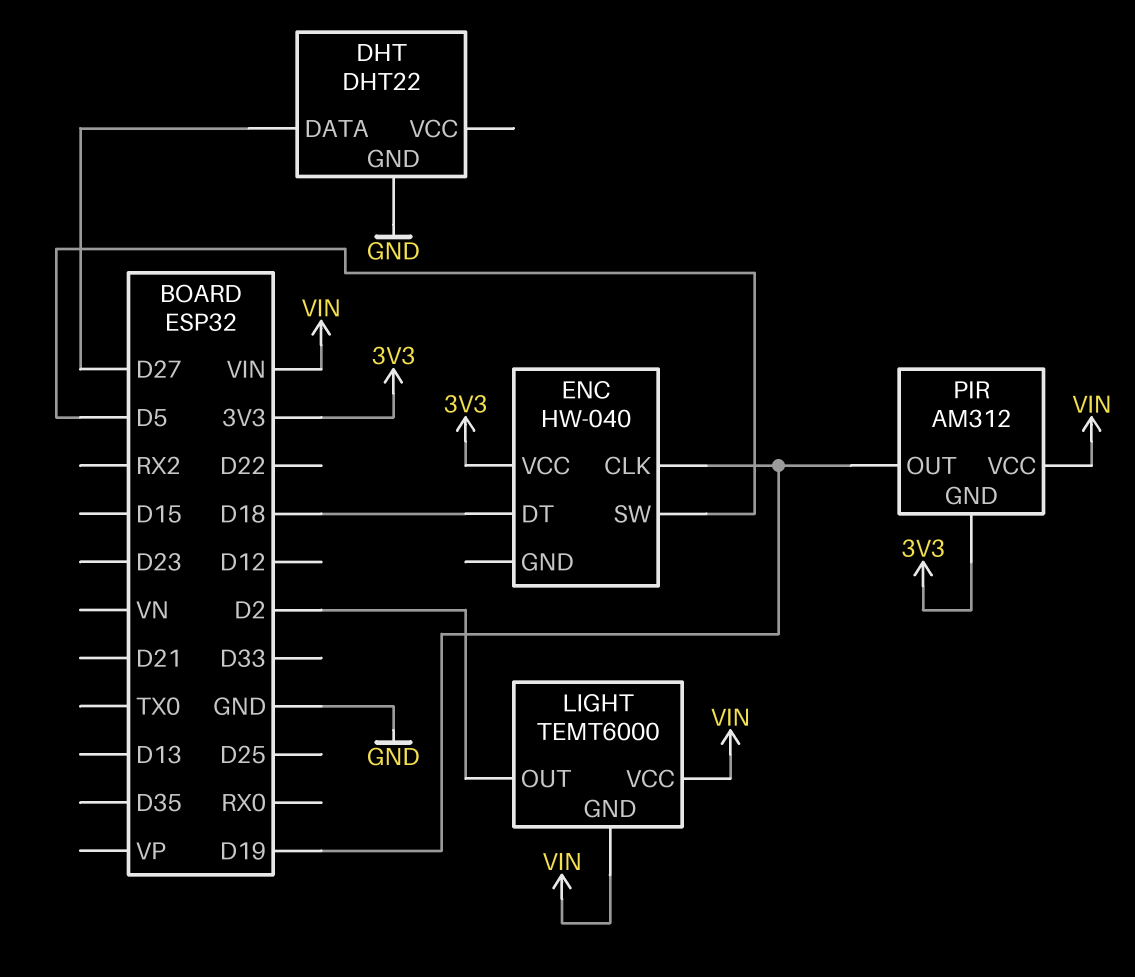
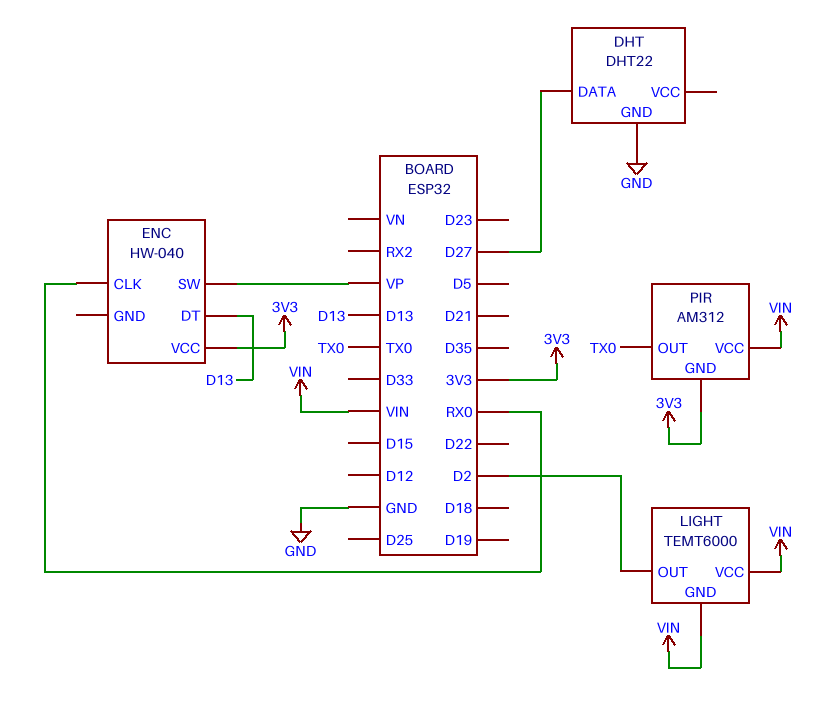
ENC pin CLK: D19 -> RX0
ENC pin DT: D18 -> D13
ENC pin SW: D5 -> VP
PIR pin OUT: D19 -> TX0

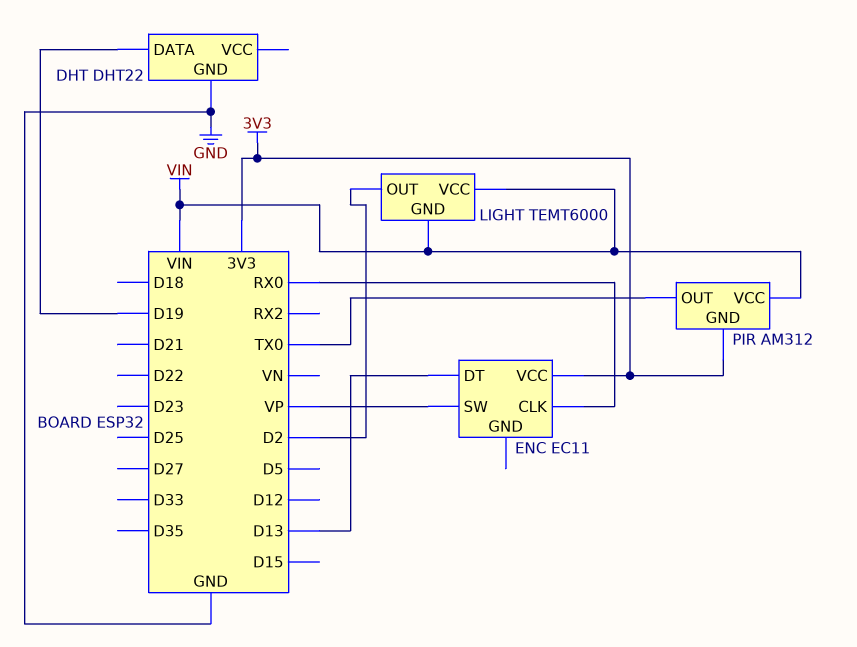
DHT pin DATA: D27 -> D19
ENC: HW-040 -> EC11

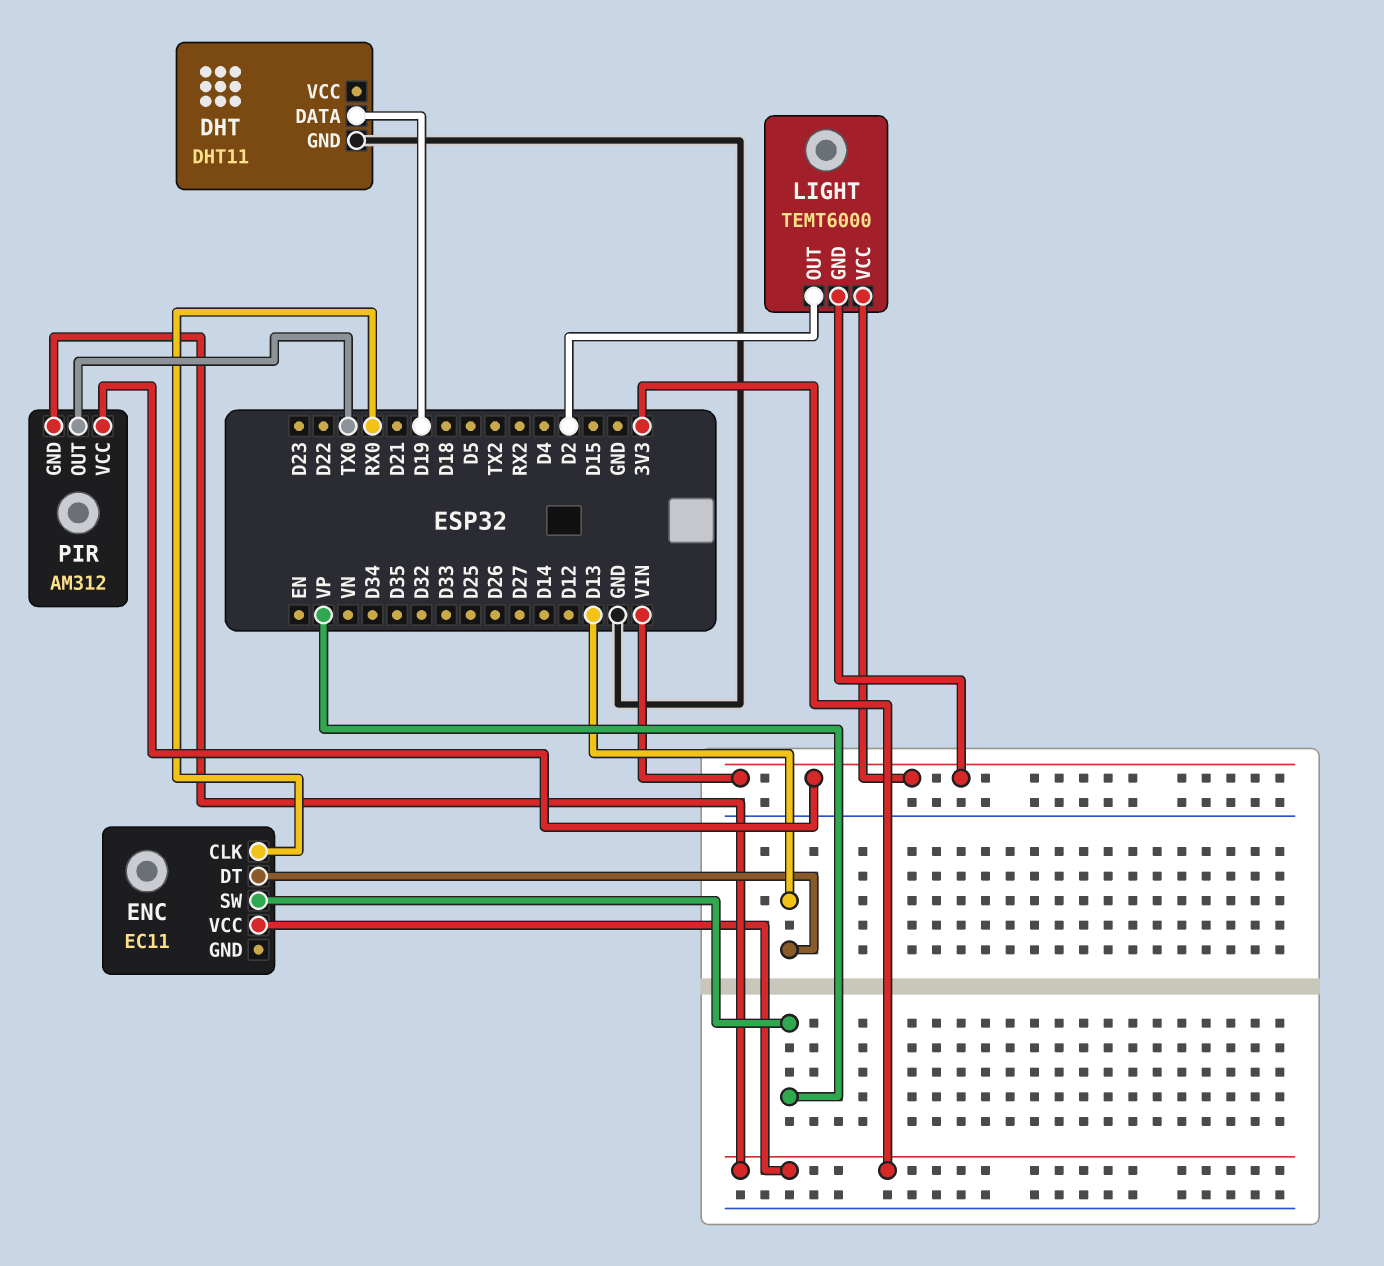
DHT: DHT22 -> DHT11

